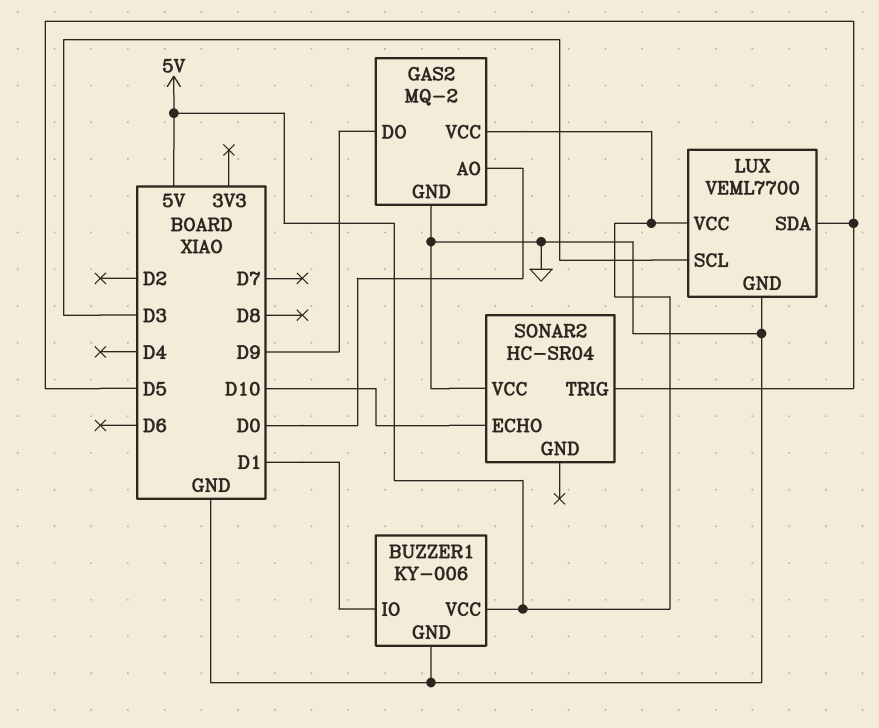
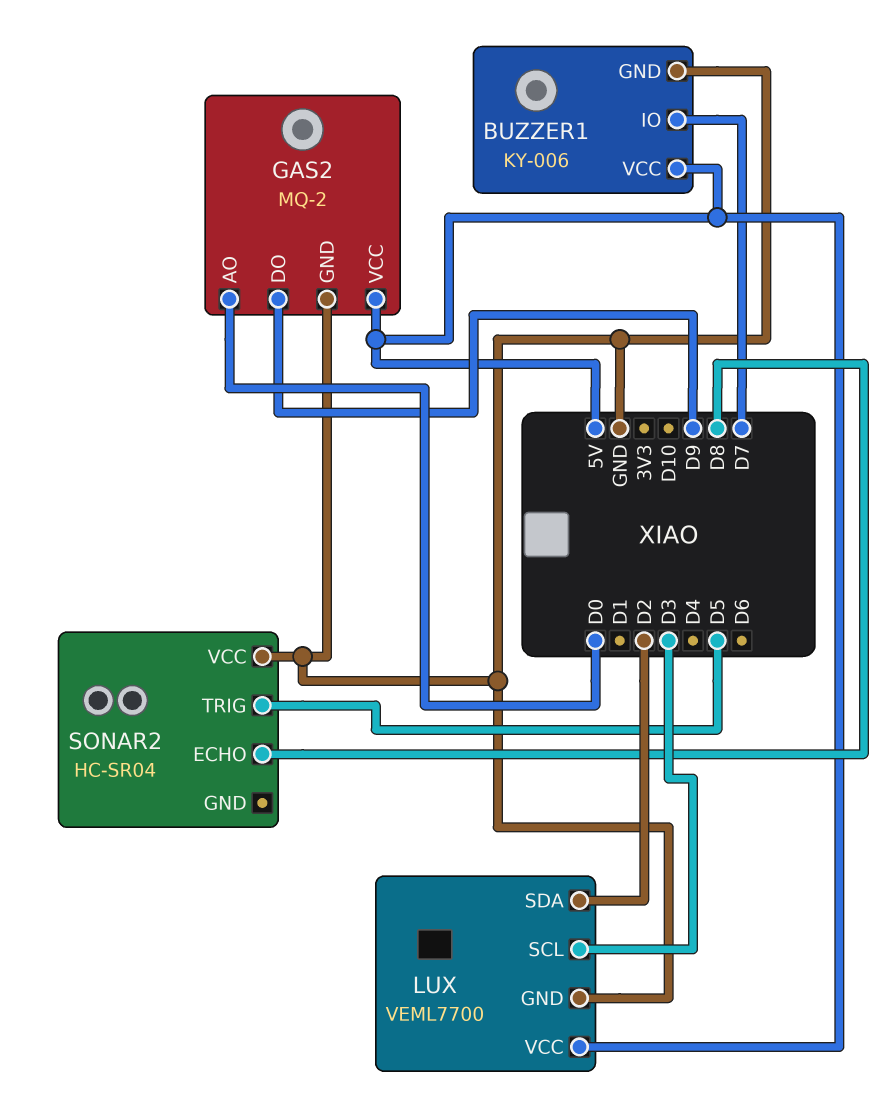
BUZZER1 pin IO: D1 -> D7
LUX pin SDA: D5 -> D2
SONAR2 pin ECHO: D10 -> D8

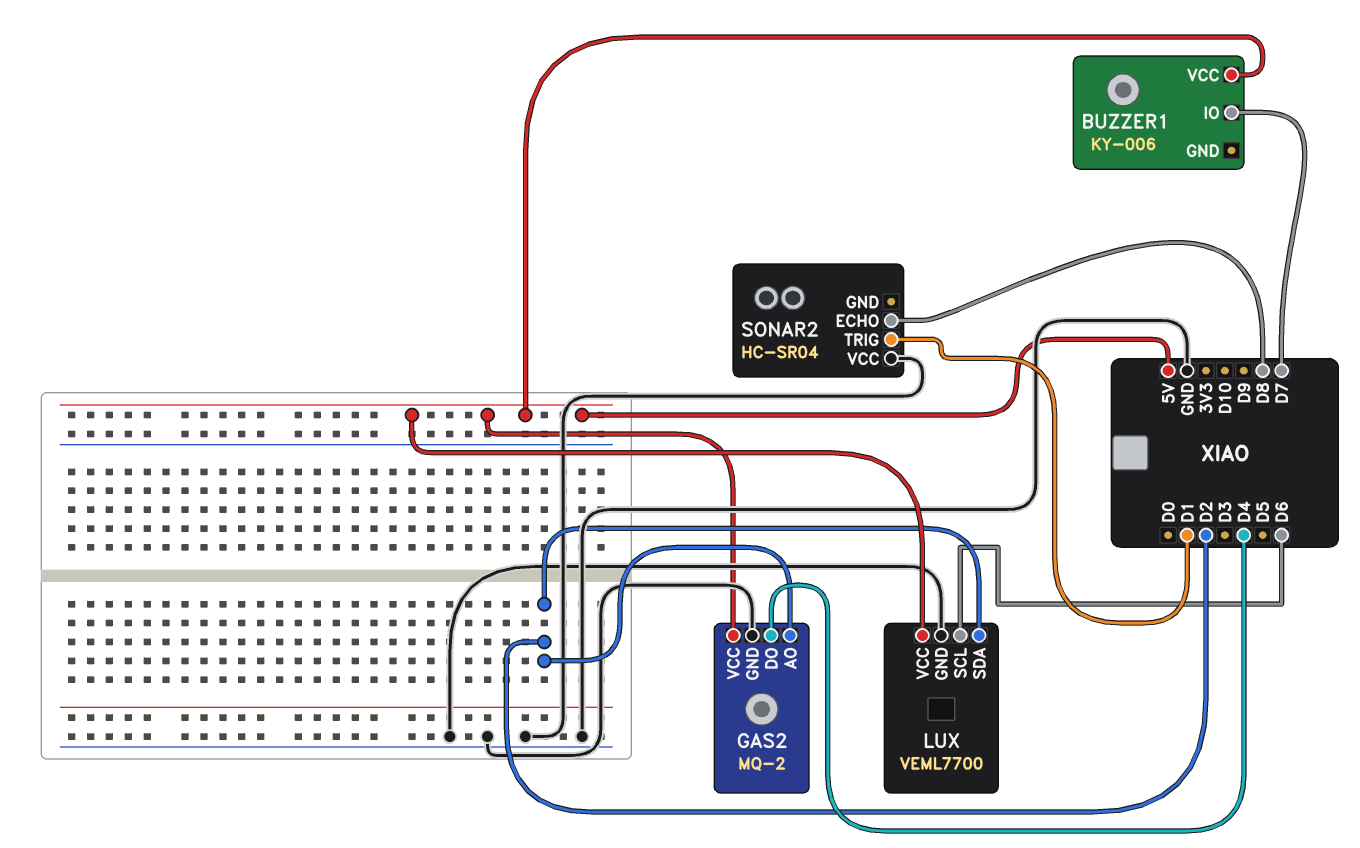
BUZZER1 pin GND: GND -> none
GAS2 pin AO: D0 -> D2
GAS2 pin DO: D9 -> D4
LUX pin SCL: D3 -> D6
SONAR2 pin TRIG: D5 -> D1

